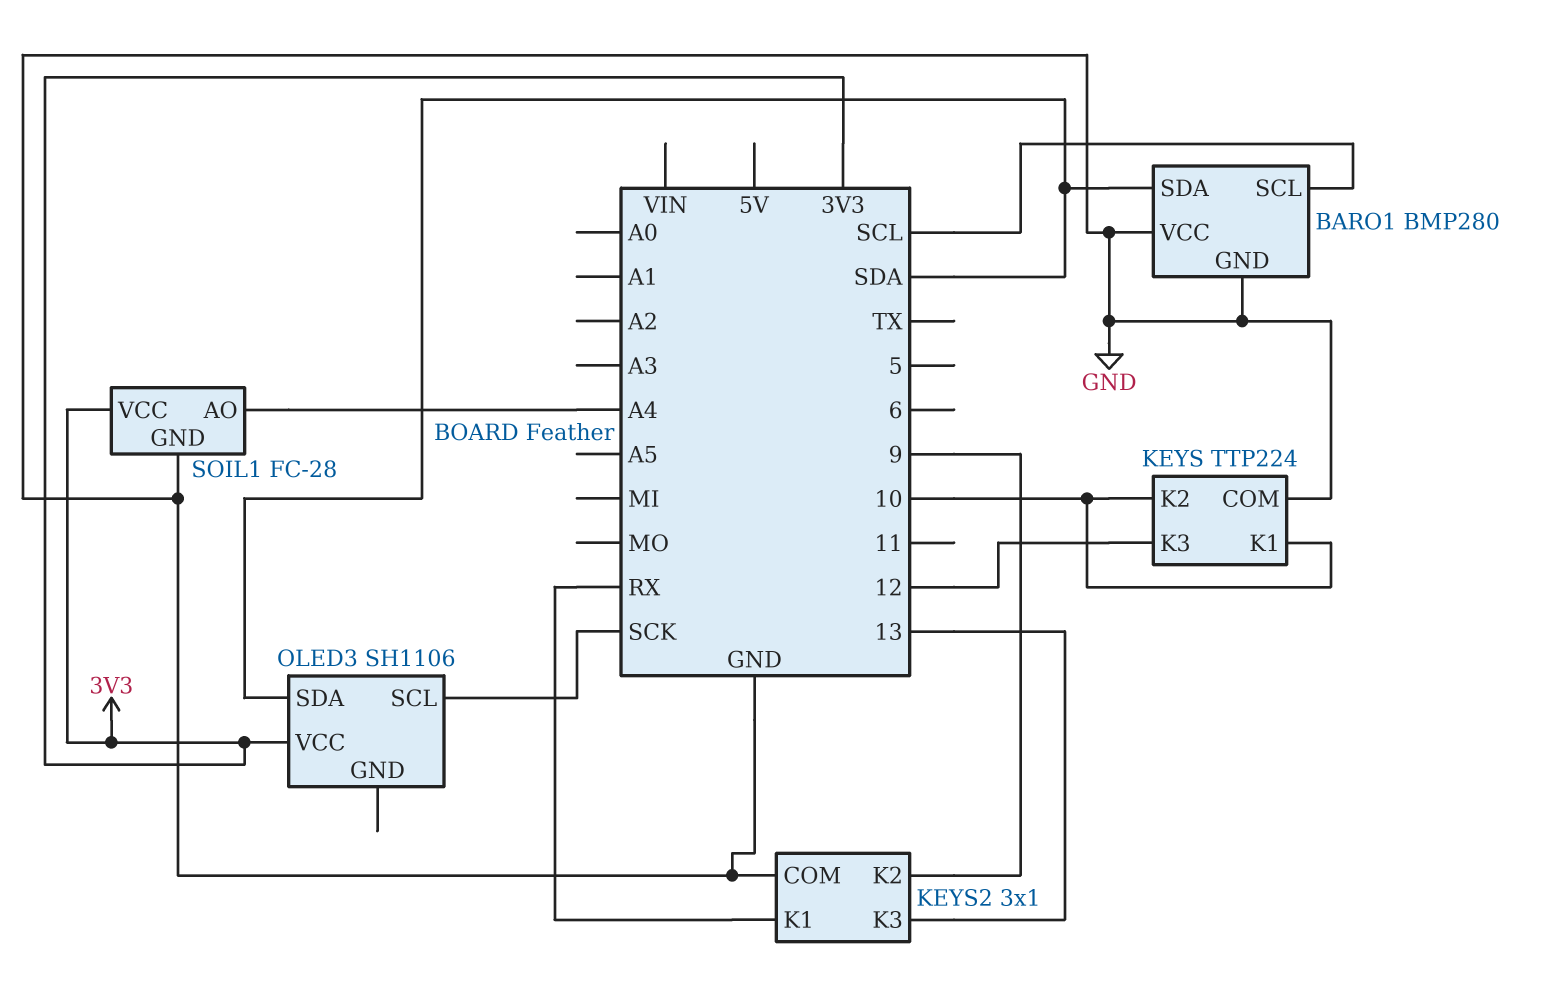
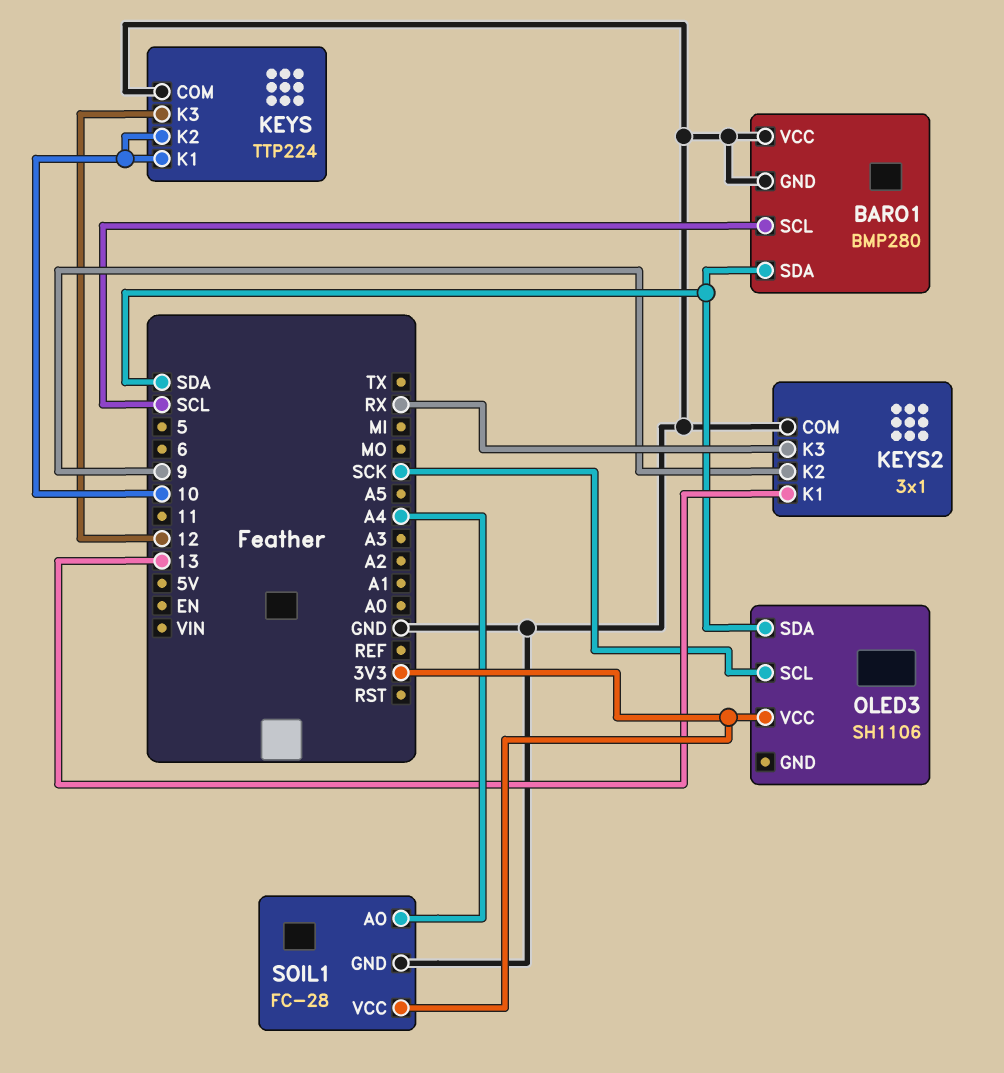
KEYS2 pin K1: RX -> 13
KEYS2 pin K3: 13 -> RX

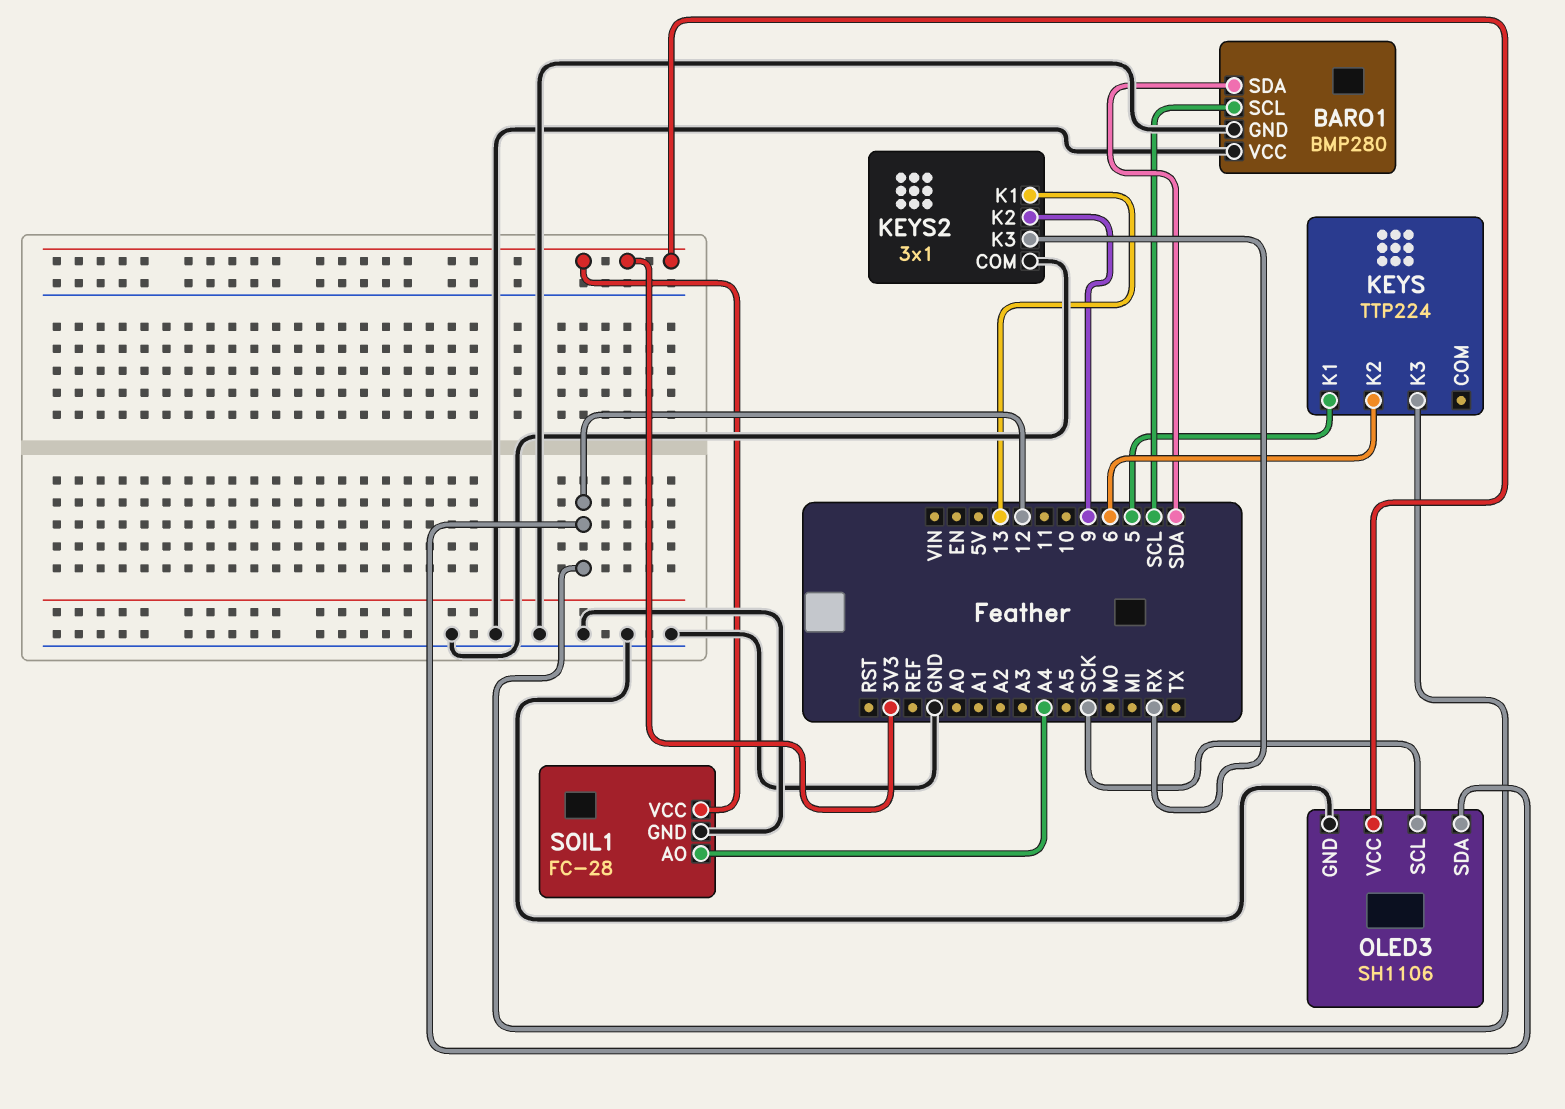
KEYS pin COM: GND -> none
KEYS pin K1: 10 -> 5
KEYS pin K2: 10 -> 6
OLED3 pin GND: none -> GND
OLED3 pin SDA: SDA -> 12

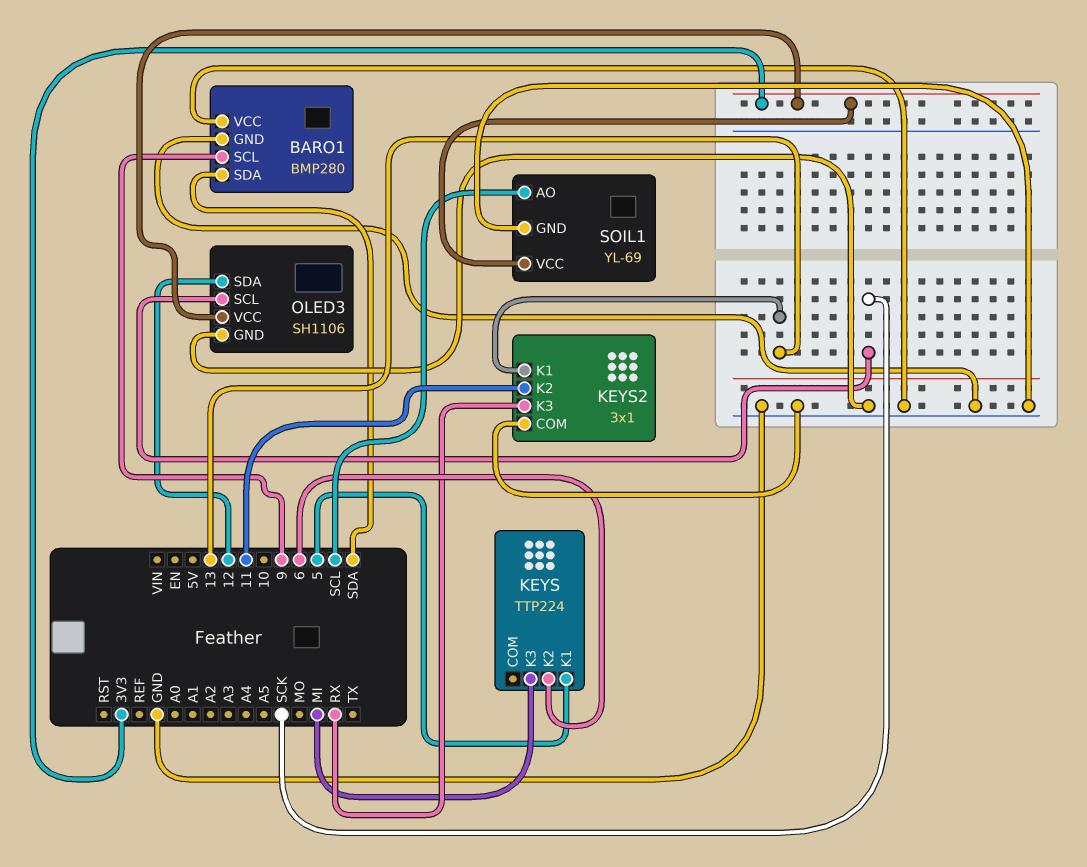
BARO1 pin SCL: SCL -> 9
KEYS pin K3: 12 -> MI
KEYS2 pin K2: 9 -> 11
SOIL1: FC-28 -> YL-69
SOIL1 pin AO: A4 -> SCL

